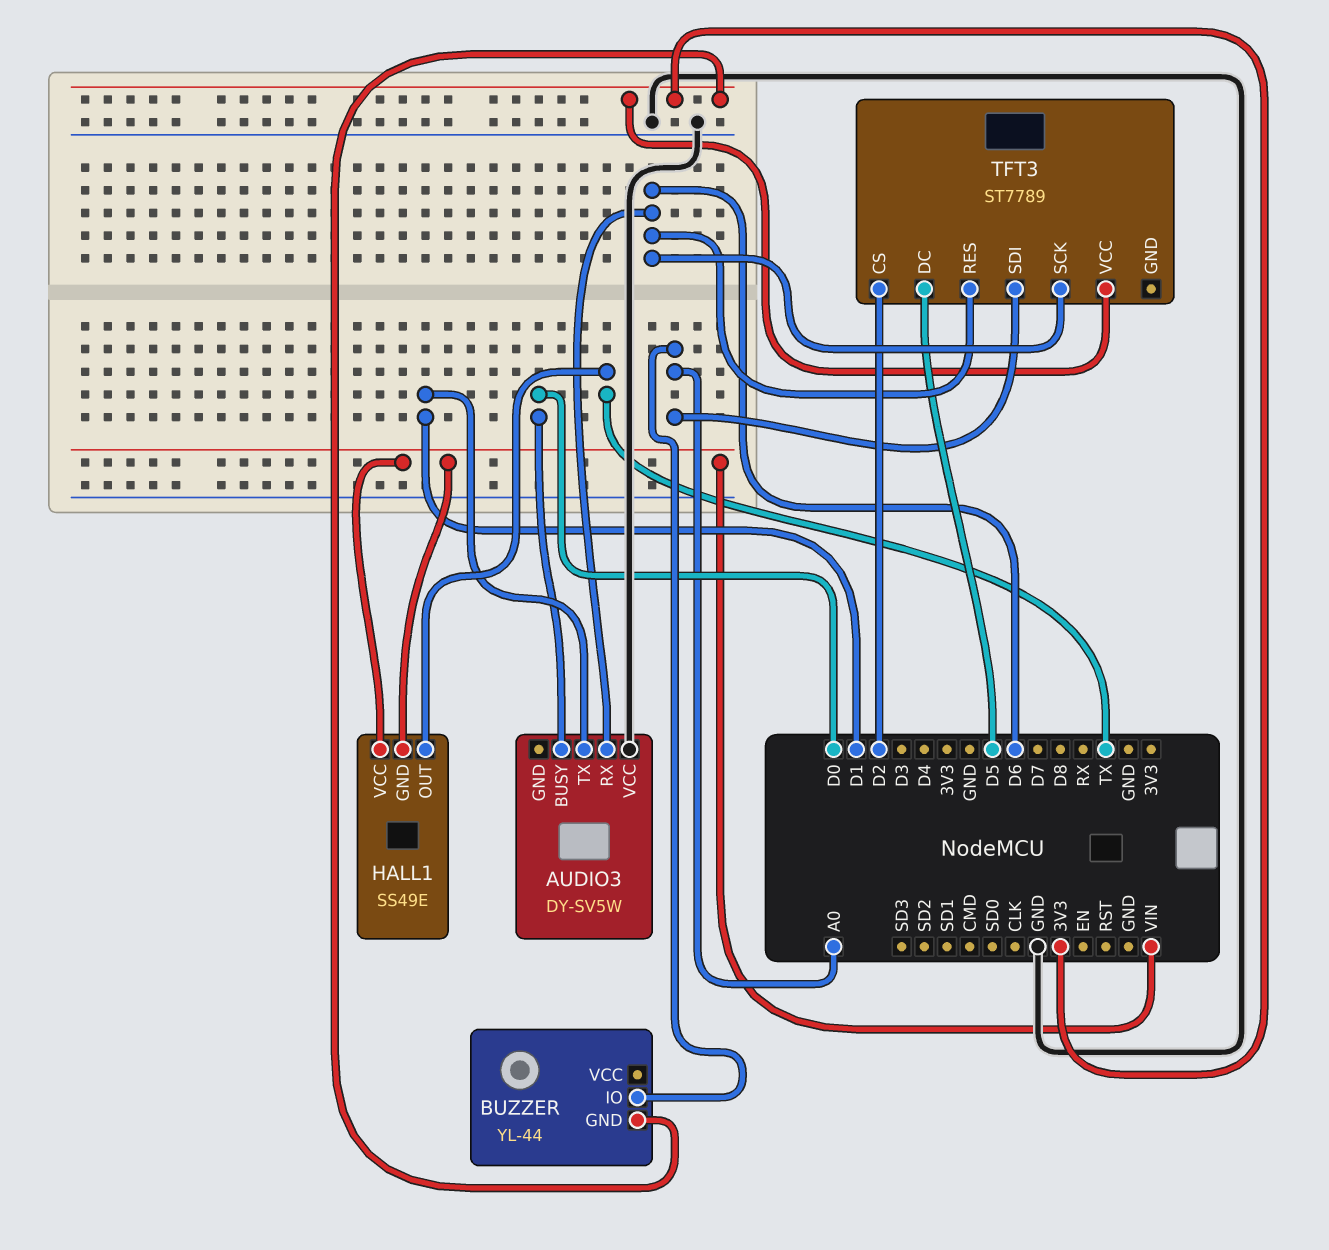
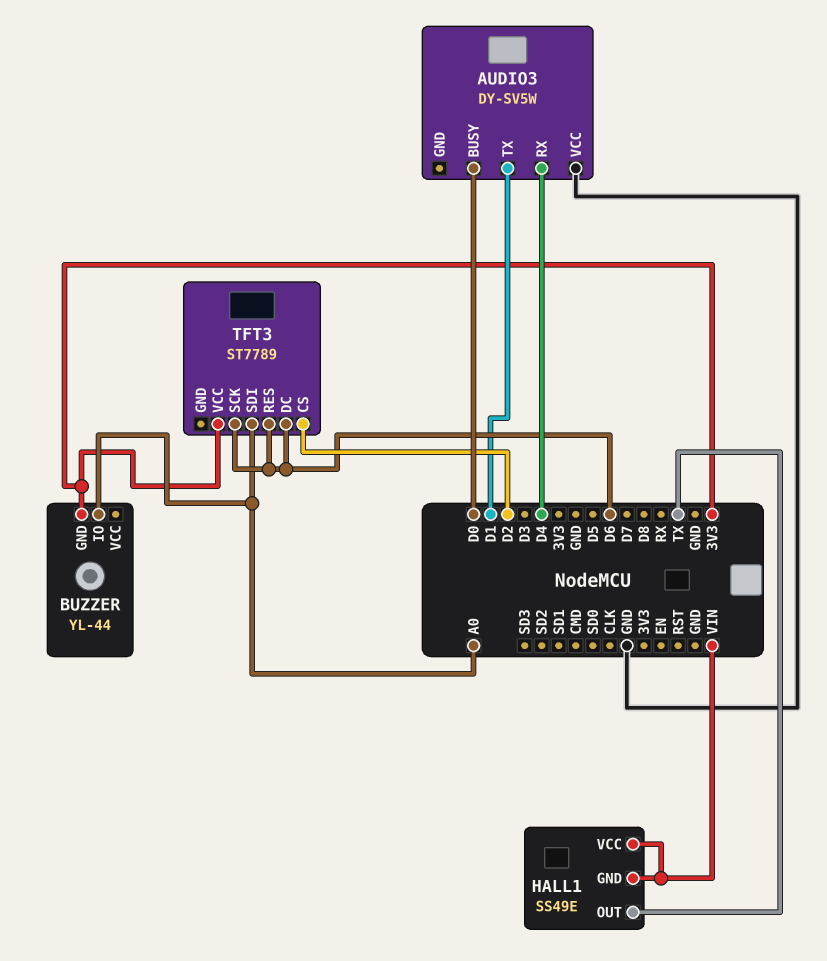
AUDIO3 pin RX: D6 -> D4
TFT3 pin DC: D5 -> D6

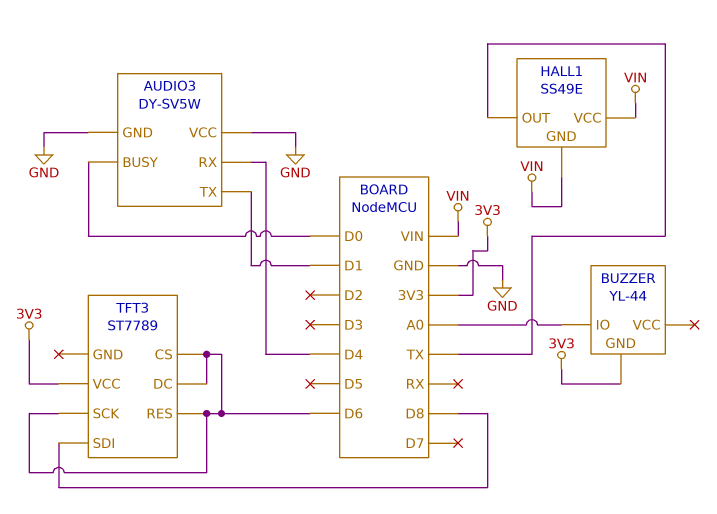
AUDIO3 pin GND: none -> GND
TFT3 pin CS: D2 -> D6
TFT3 pin SDI: A0 -> D8

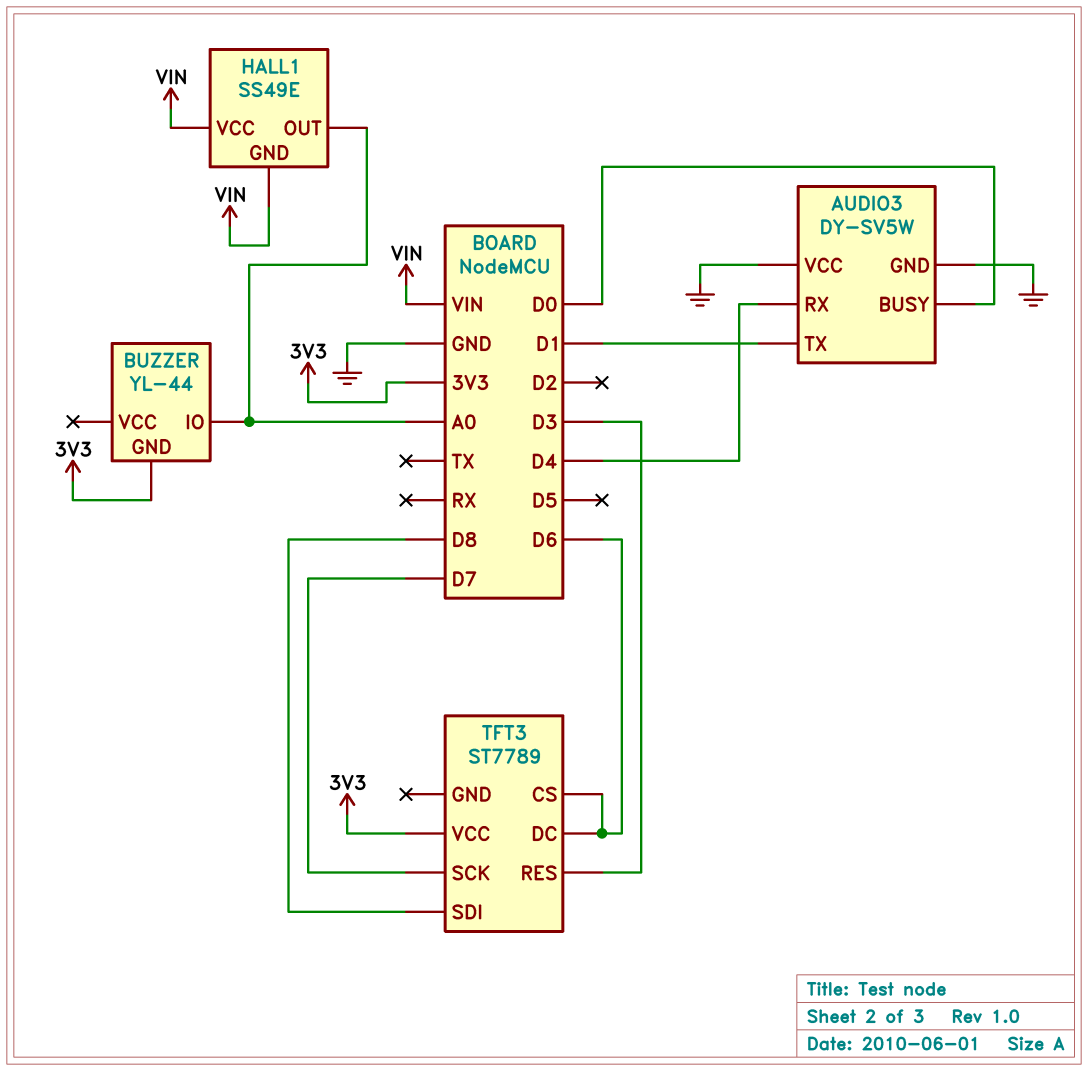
HALL1 pin OUT: TX -> A0
TFT3 pin RES: D6 -> D3
TFT3 pin SCK: D6 -> D7

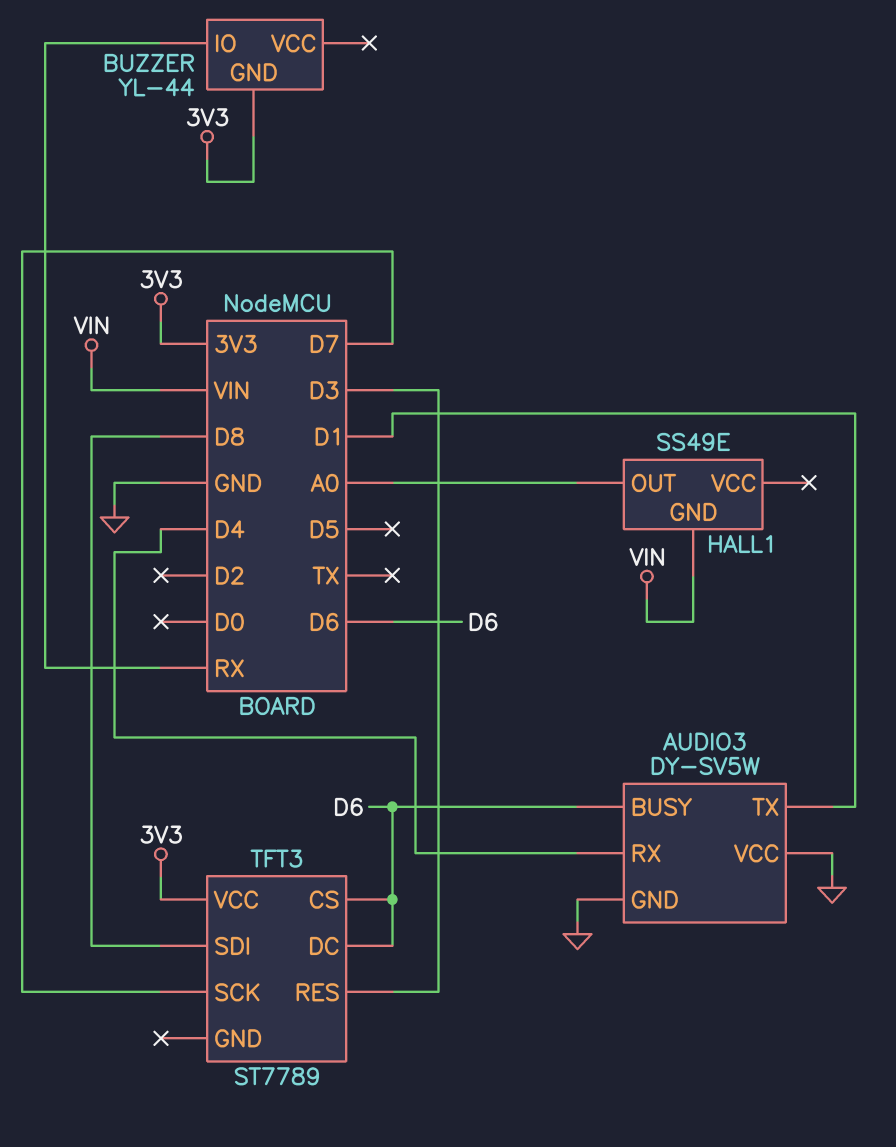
AUDIO3 pin BUSY: D0 -> D6
BUZZER pin IO: A0 -> RX
HALL1 pin VCC: VIN -> none

